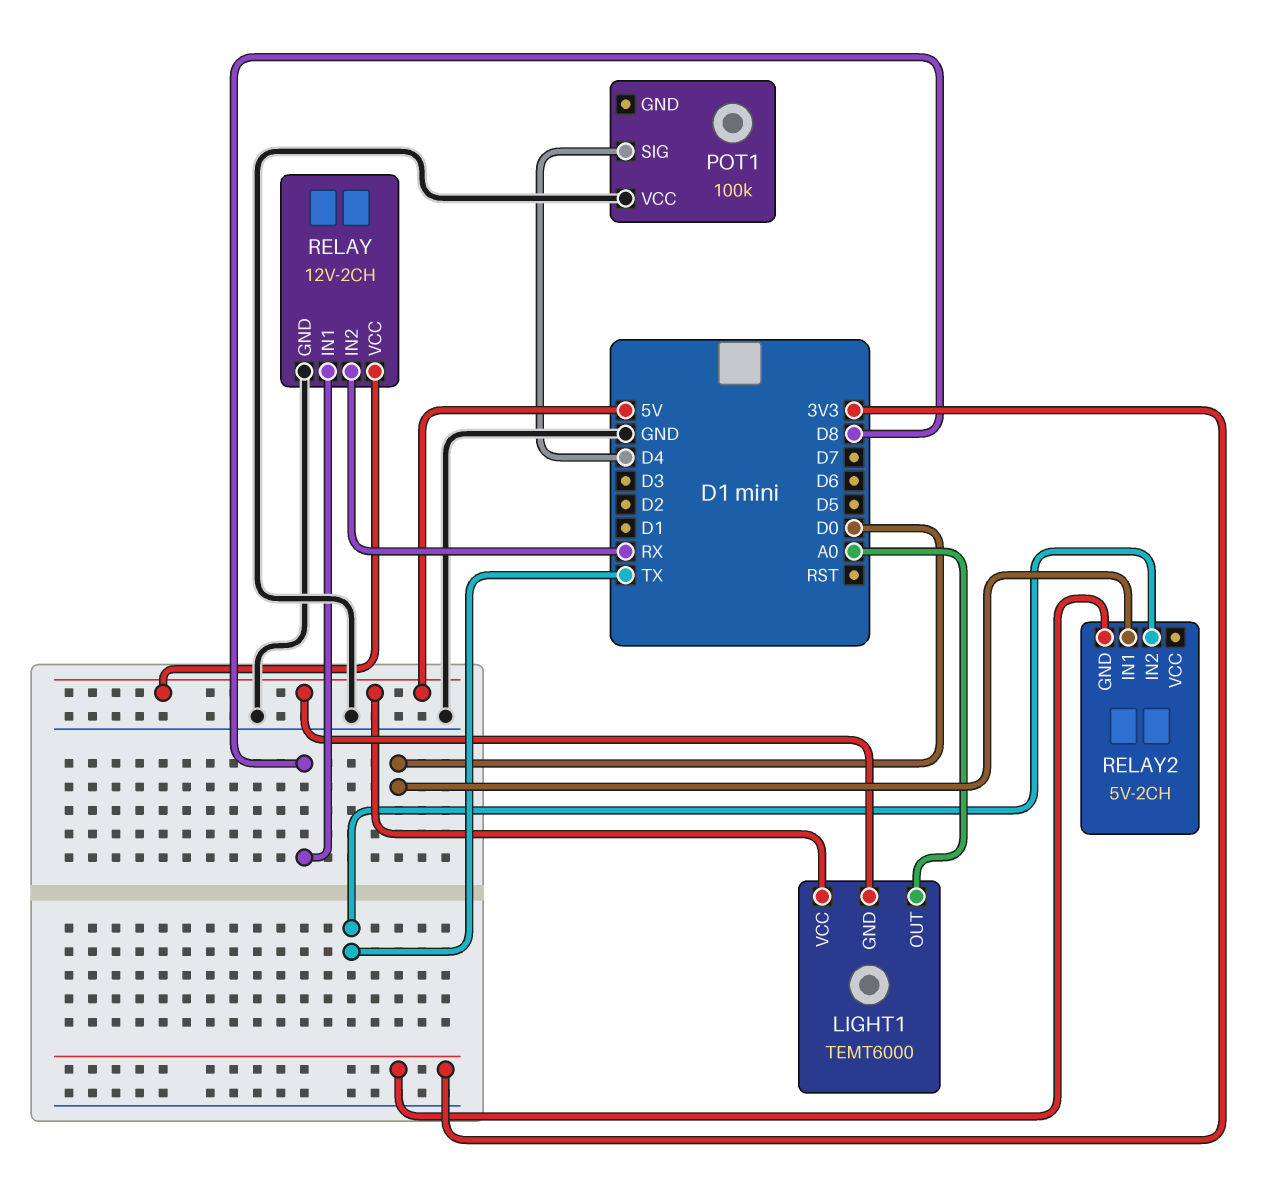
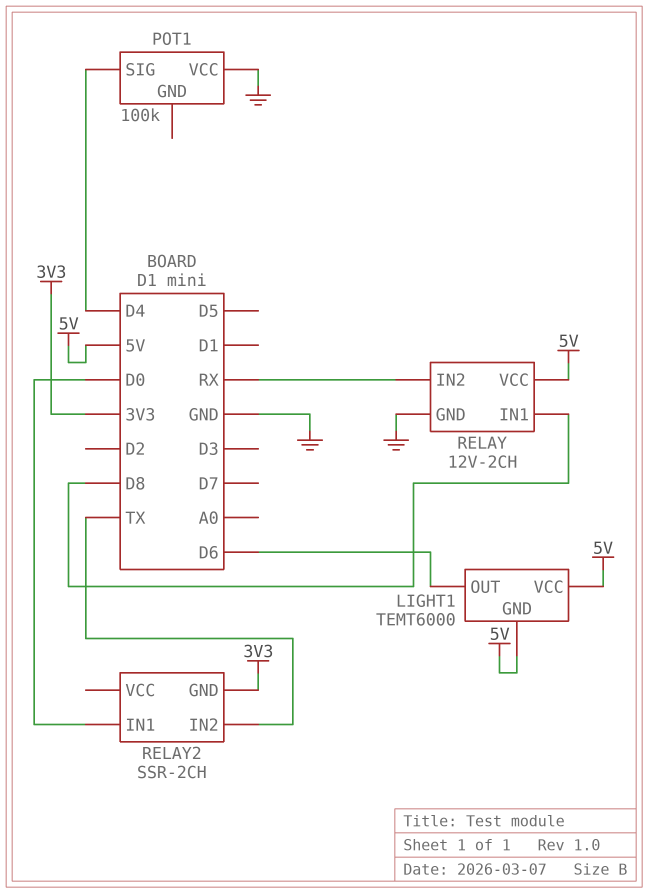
LIGHT1 pin OUT: A0 -> D6
RELAY2: 5V-2CH -> SSR-2CH

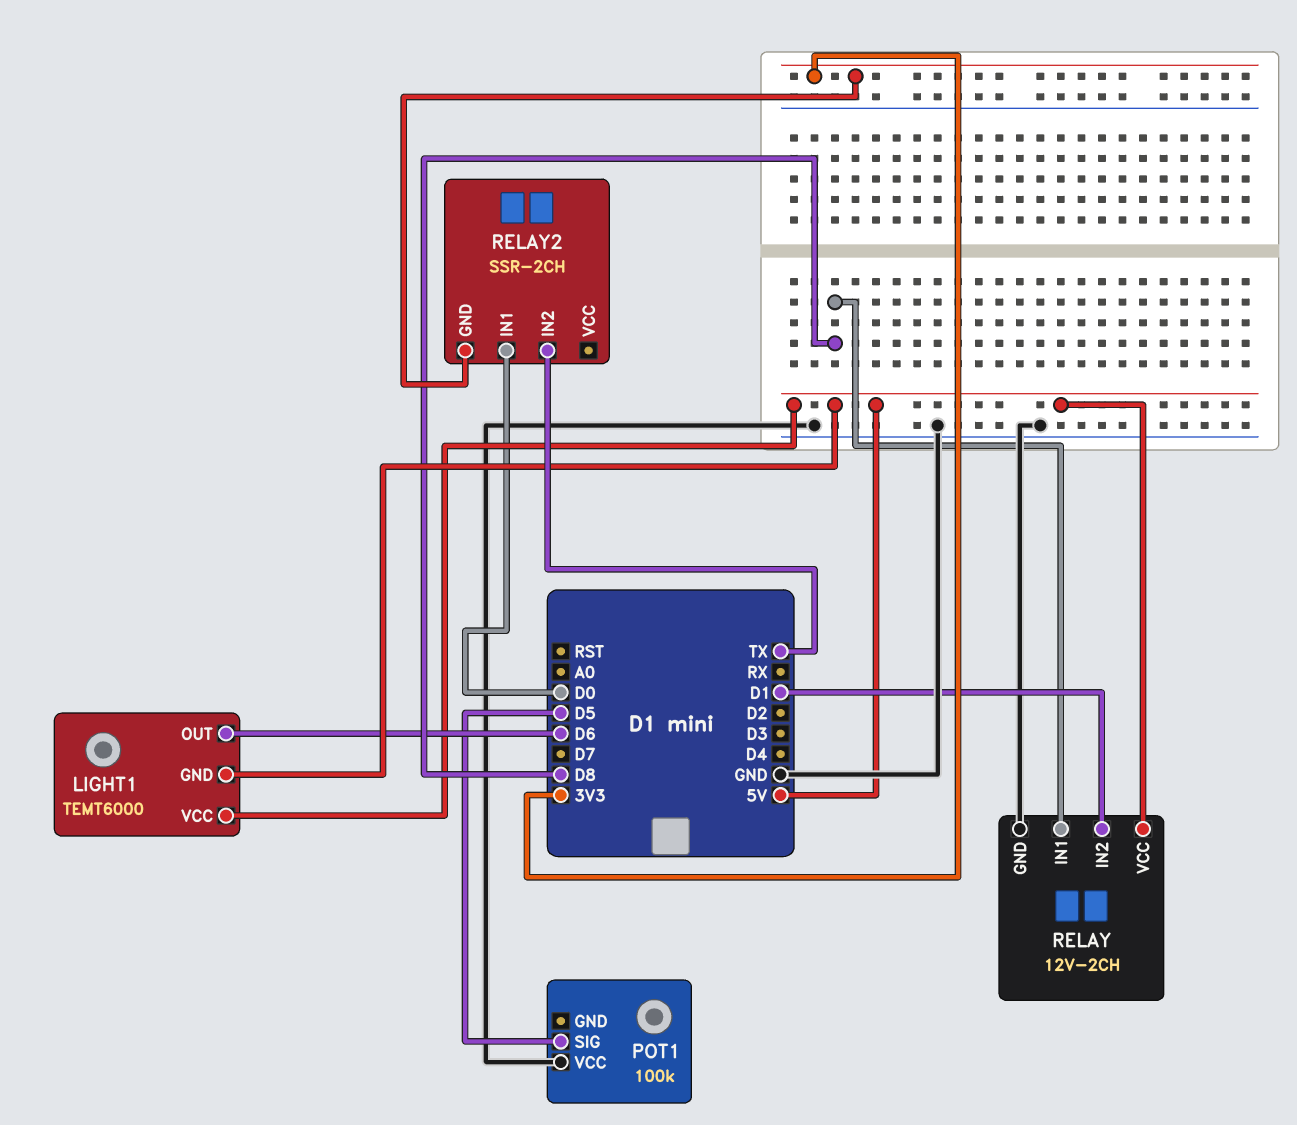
POT1 pin SIG: D4 -> D5
RELAY pin IN2: RX -> D1

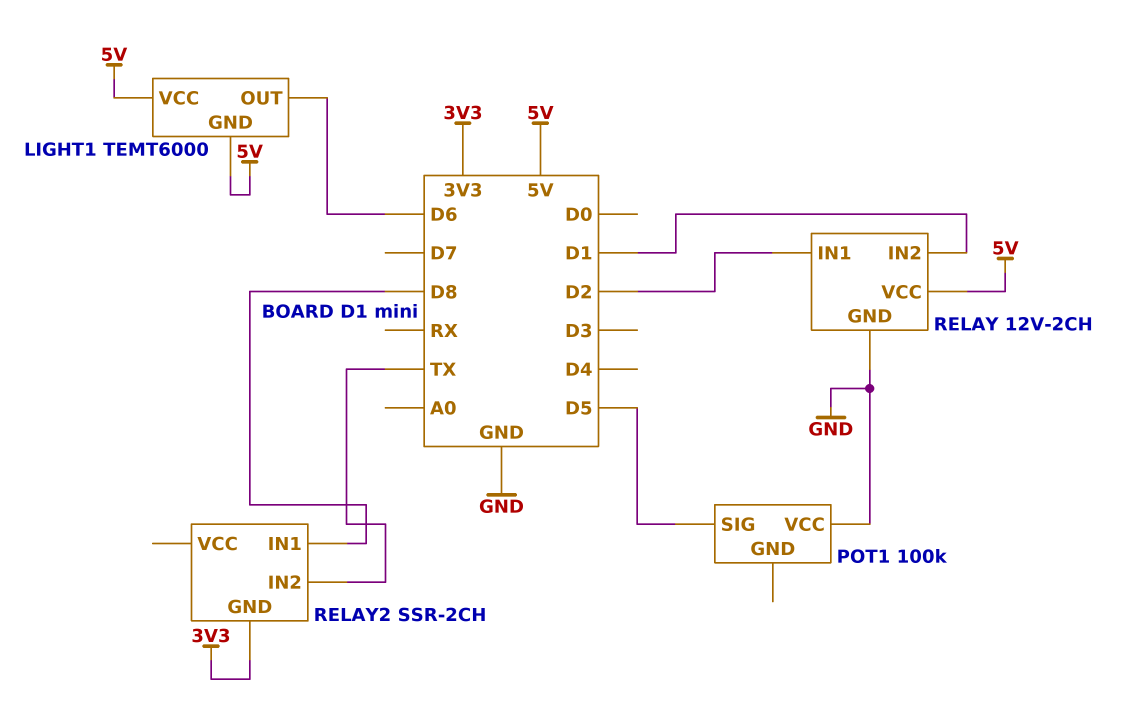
RELAY pin IN1: D8 -> D2
RELAY2 pin IN1: D0 -> D8

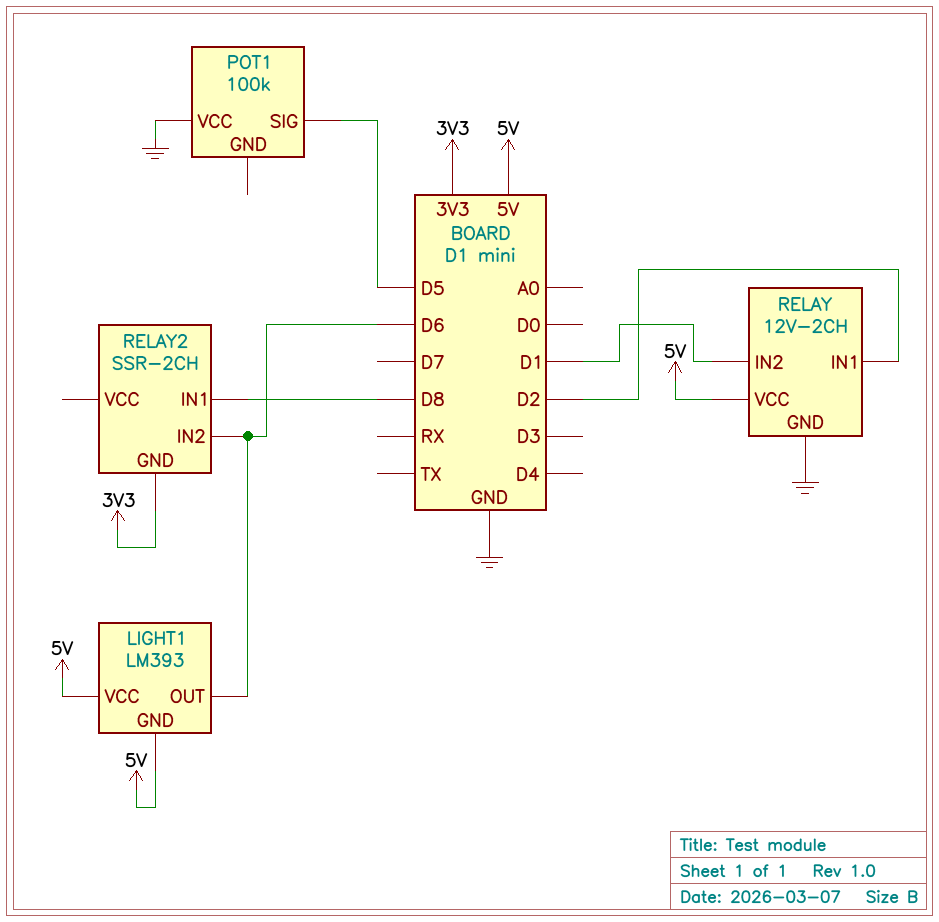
LIGHT1: TEMT6000 -> LM393
RELAY2 pin IN2: TX -> D6

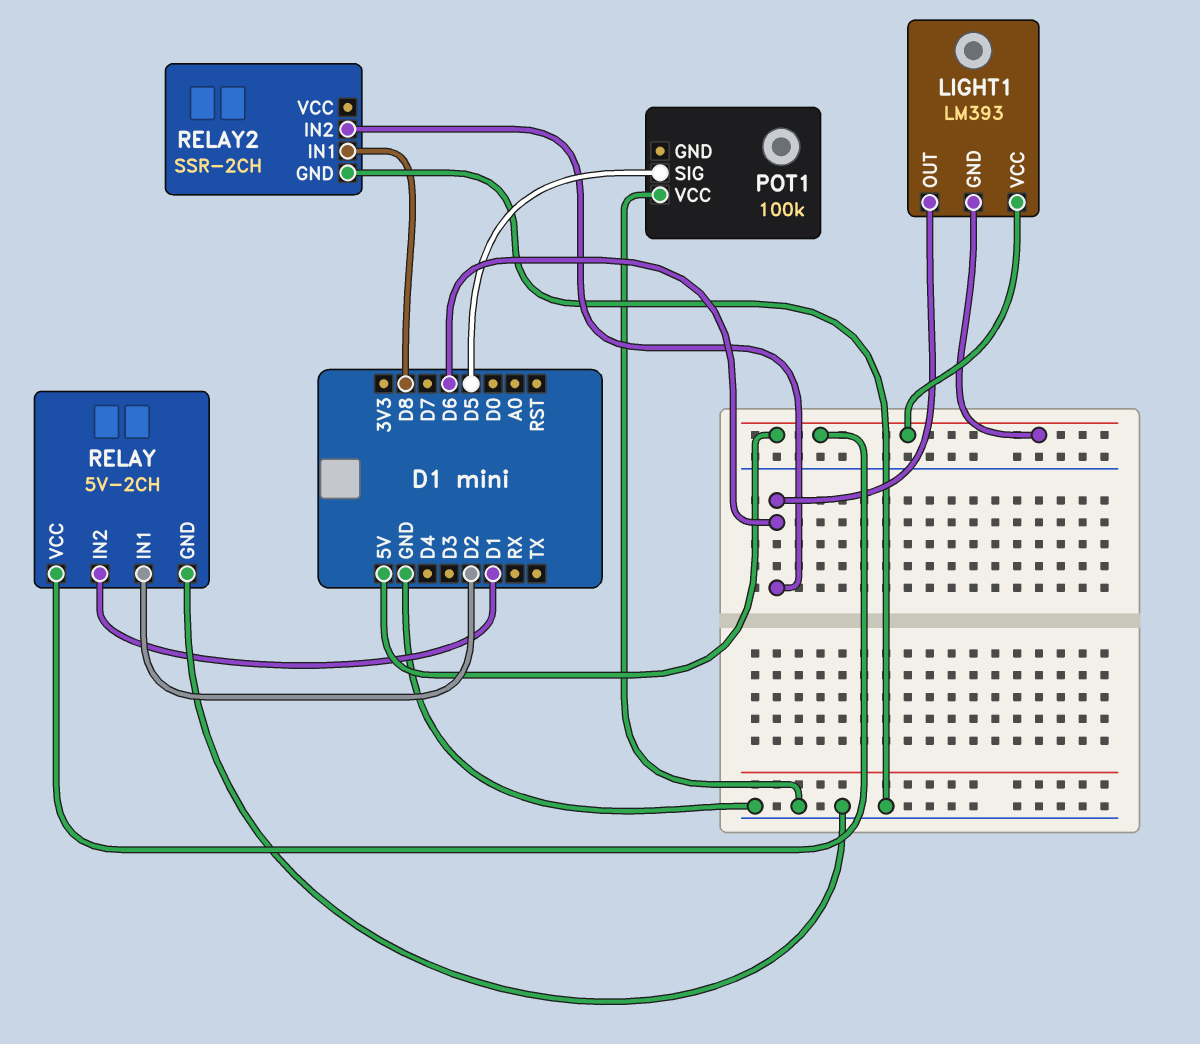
RELAY: 12V-2CH -> 5V-2CH
RELAY2 pin GND: 3V3 -> GND

